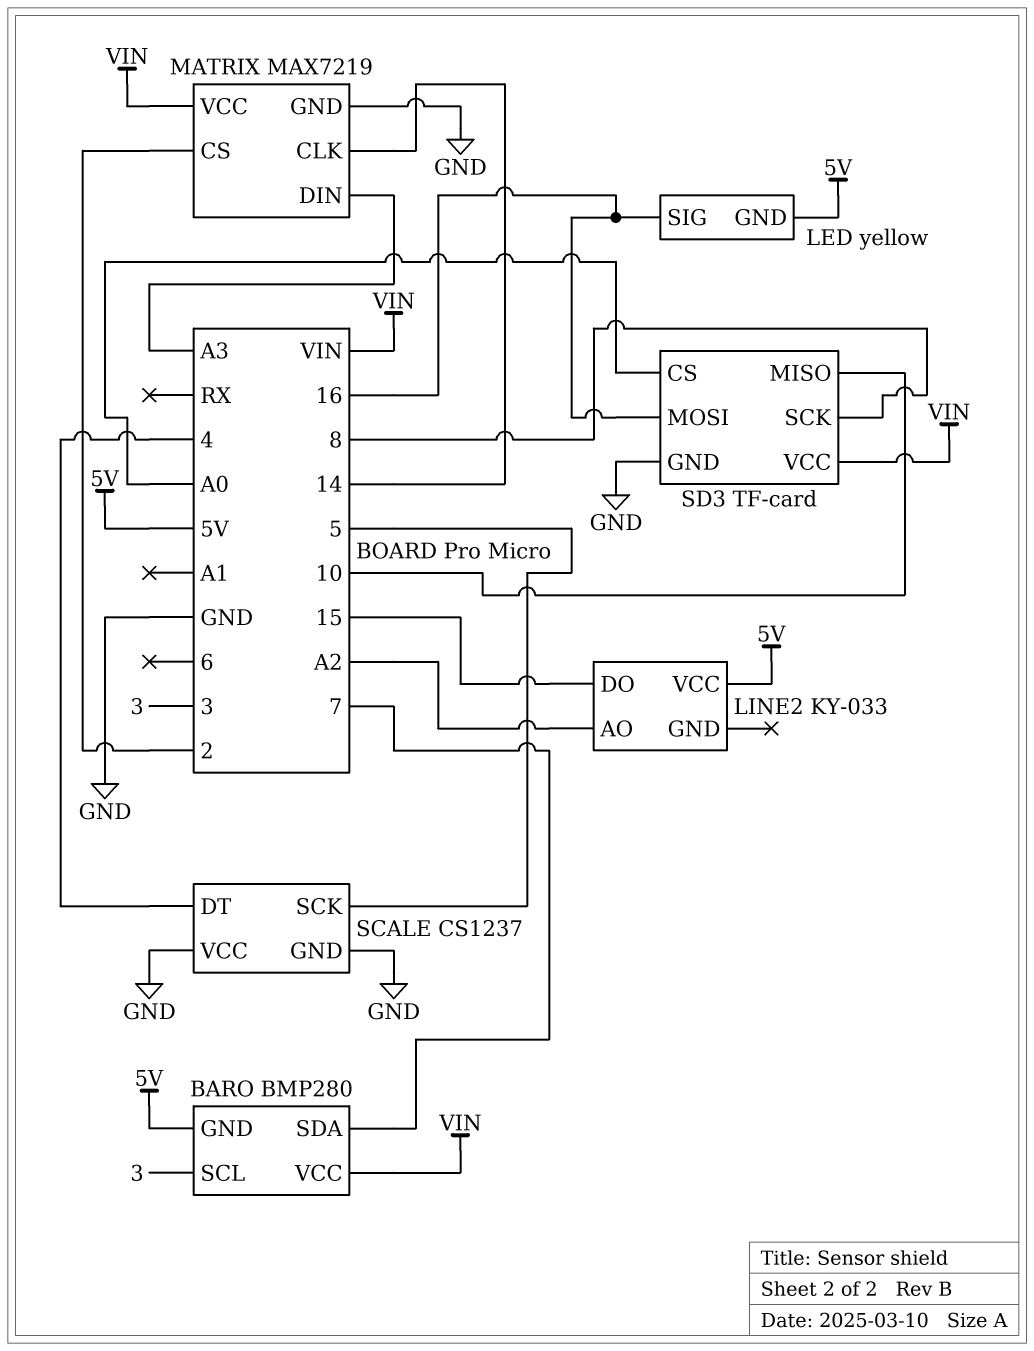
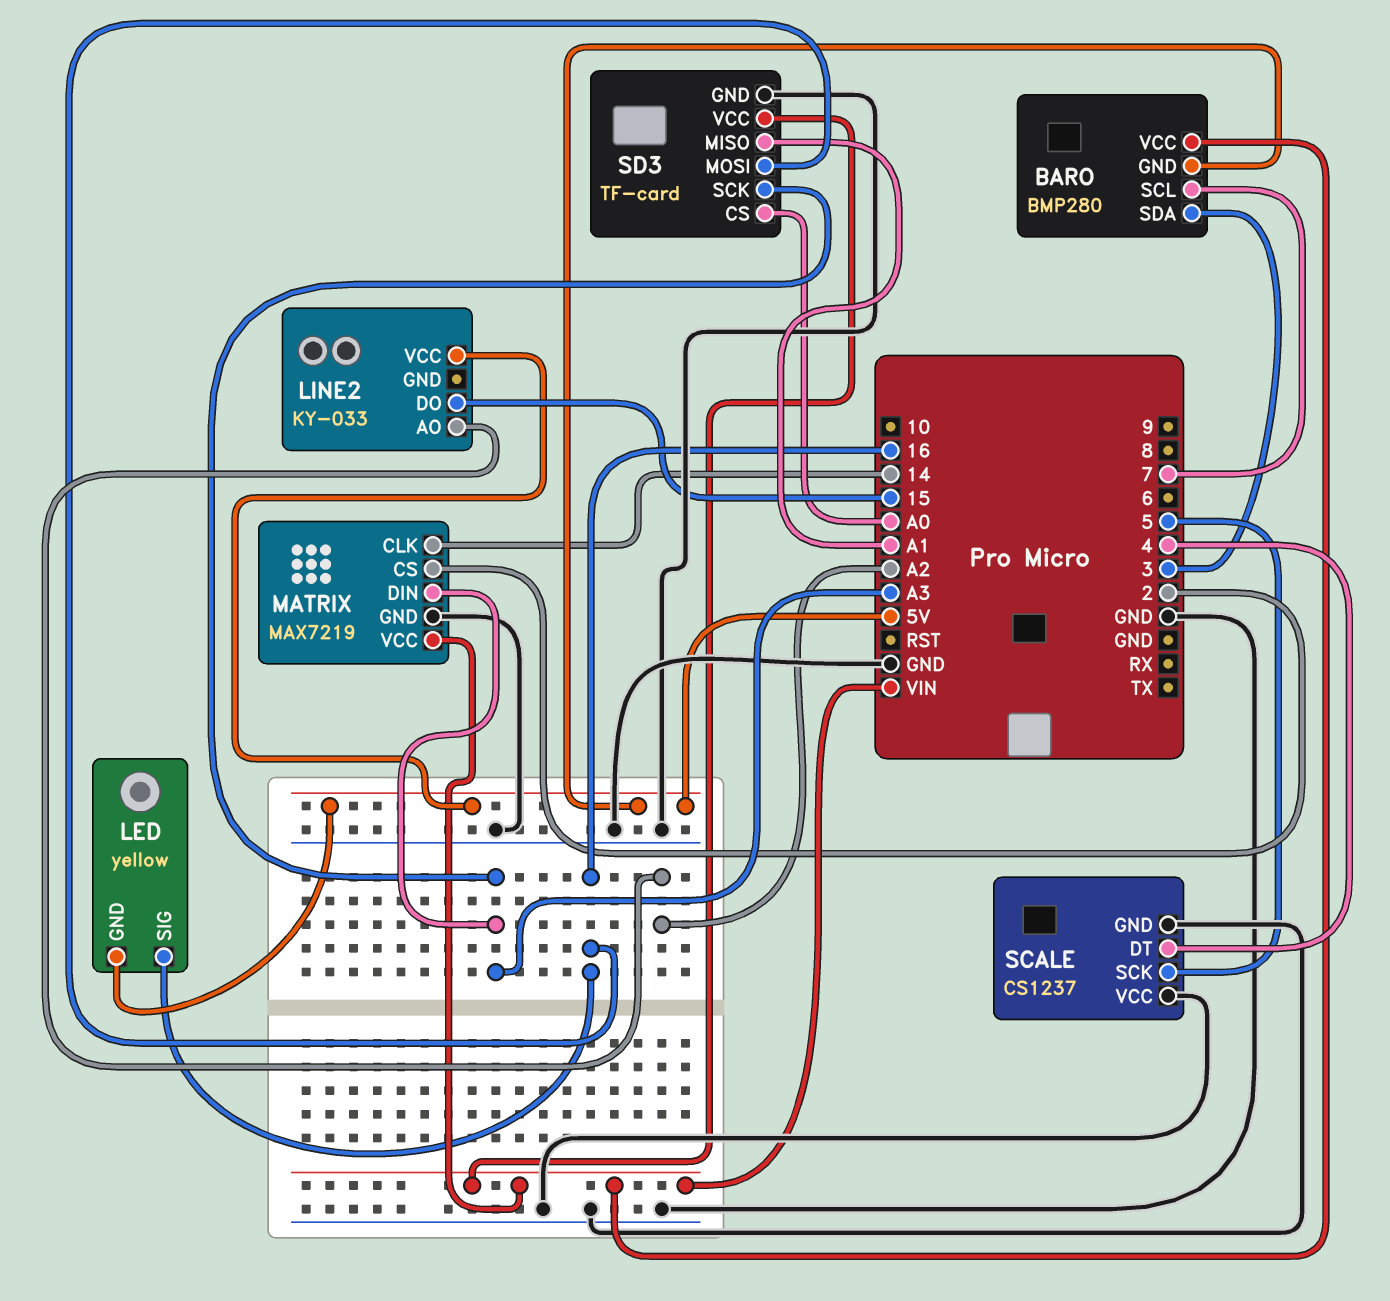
BARO pin SCL: 3 -> 7
BARO pin SDA: 7 -> 3
SD3 pin MISO: 10 -> A1
SD3 pin SCK: 8 -> A3

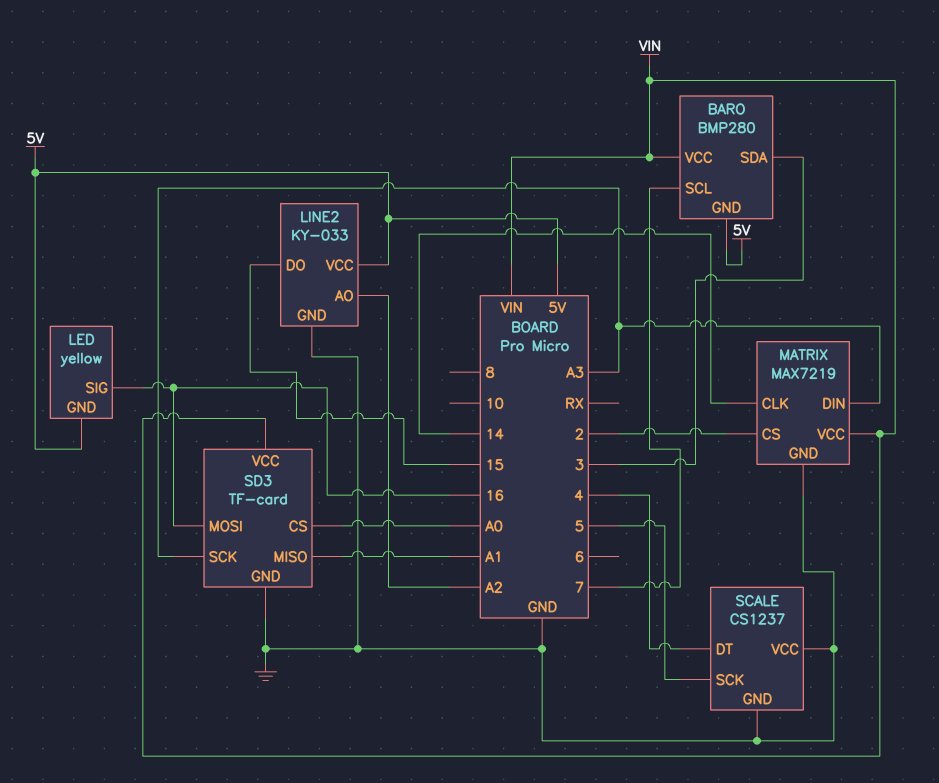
LINE2 pin GND: none -> GND

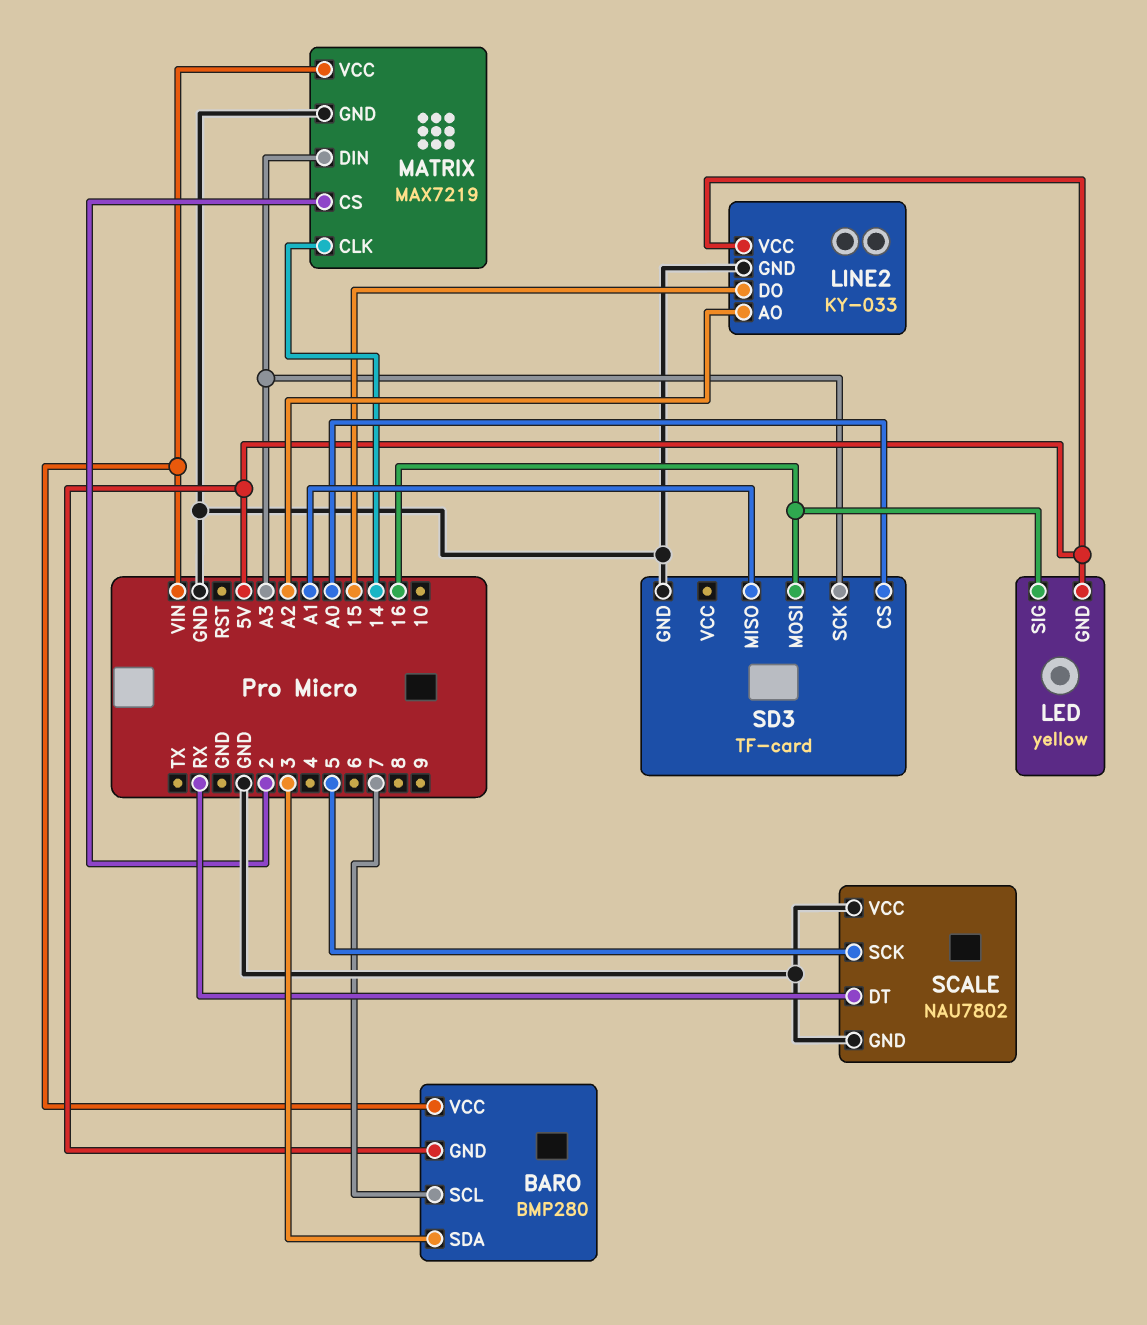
SCALE: CS1237 -> NAU7802
SCALE pin DT: 4 -> RX
SD3 pin VCC: VIN -> none

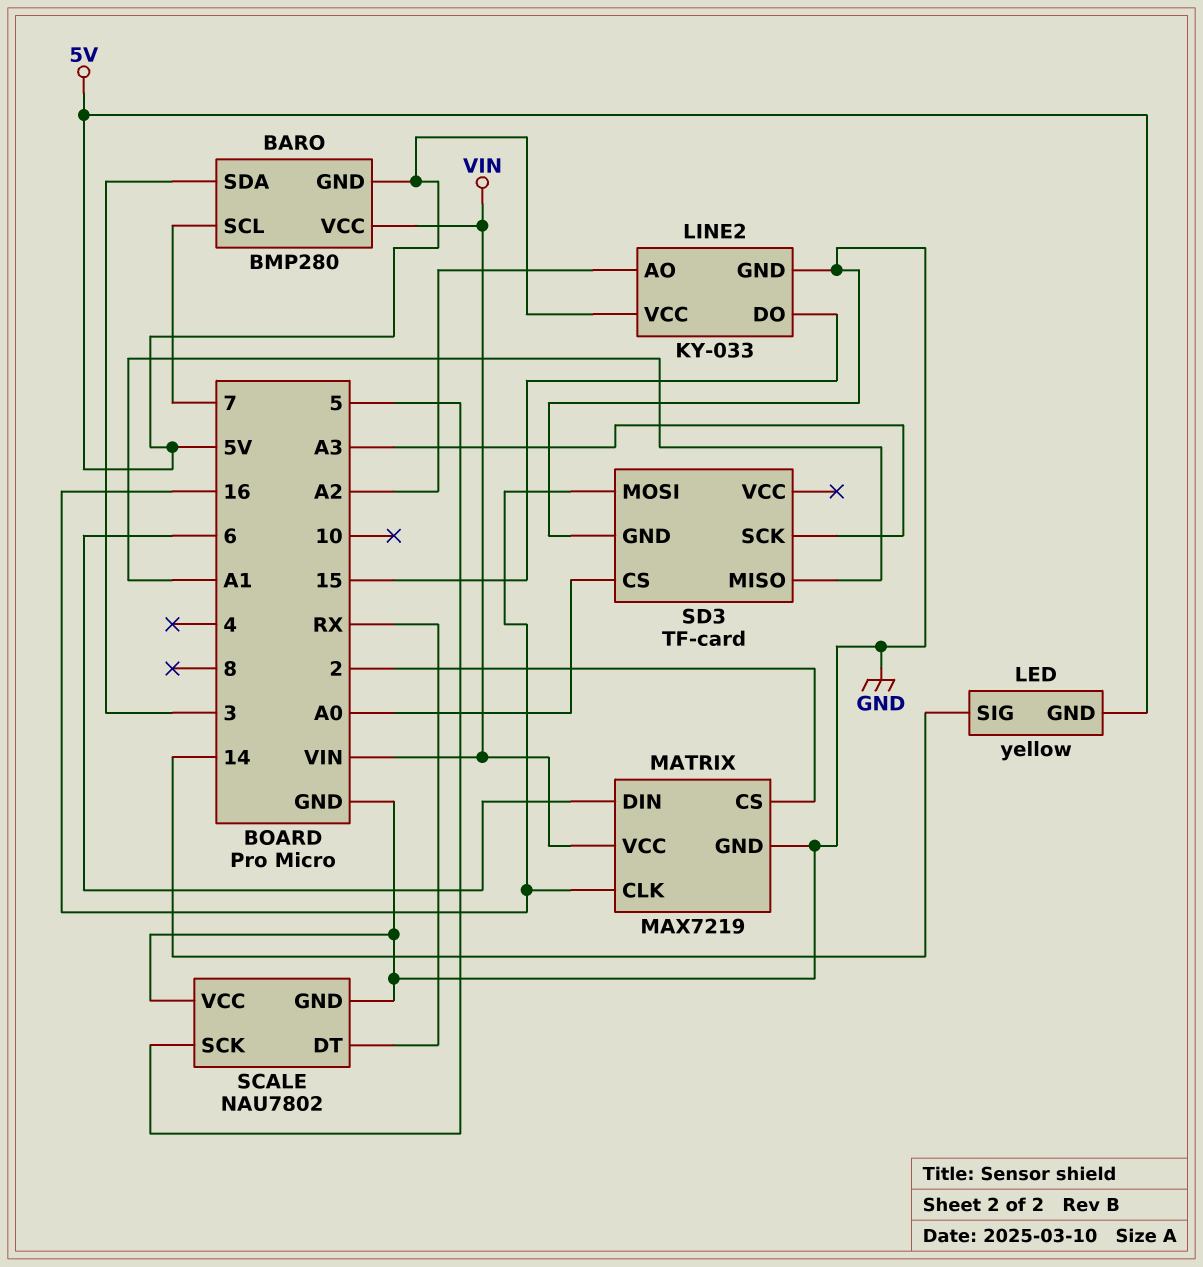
LED pin SIG: 16 -> 14
MATRIX pin CLK: 14 -> 16
MATRIX pin DIN: A3 -> 6

